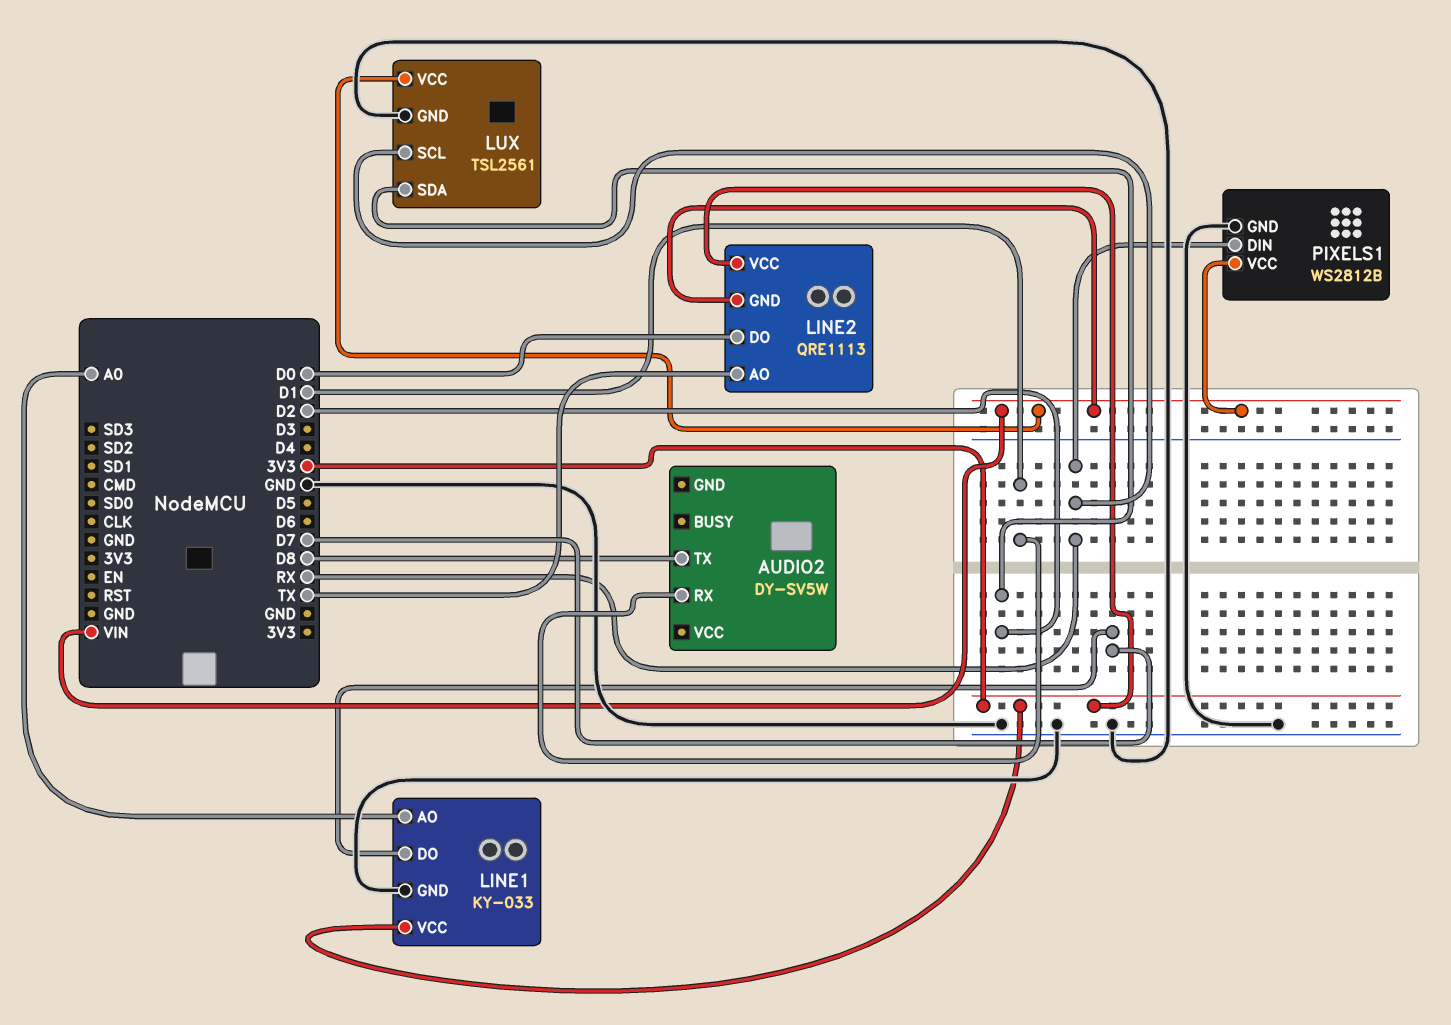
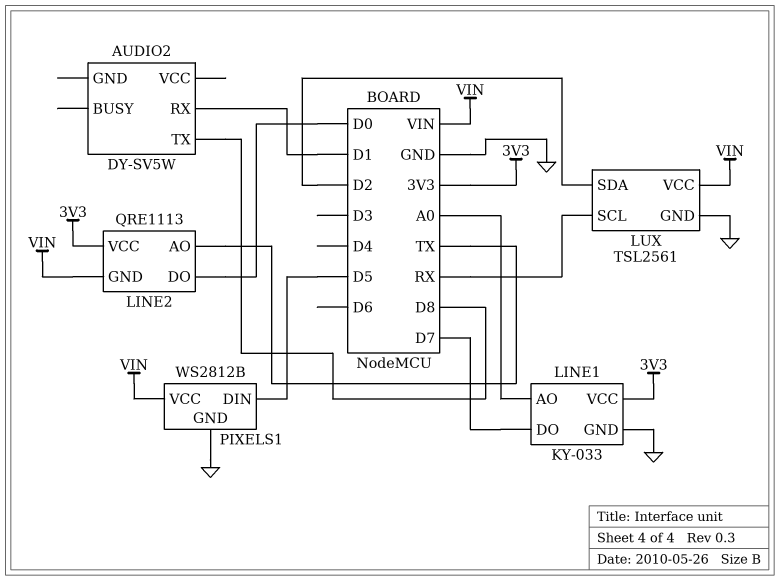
PIXELS1 pin DIN: RX -> D5

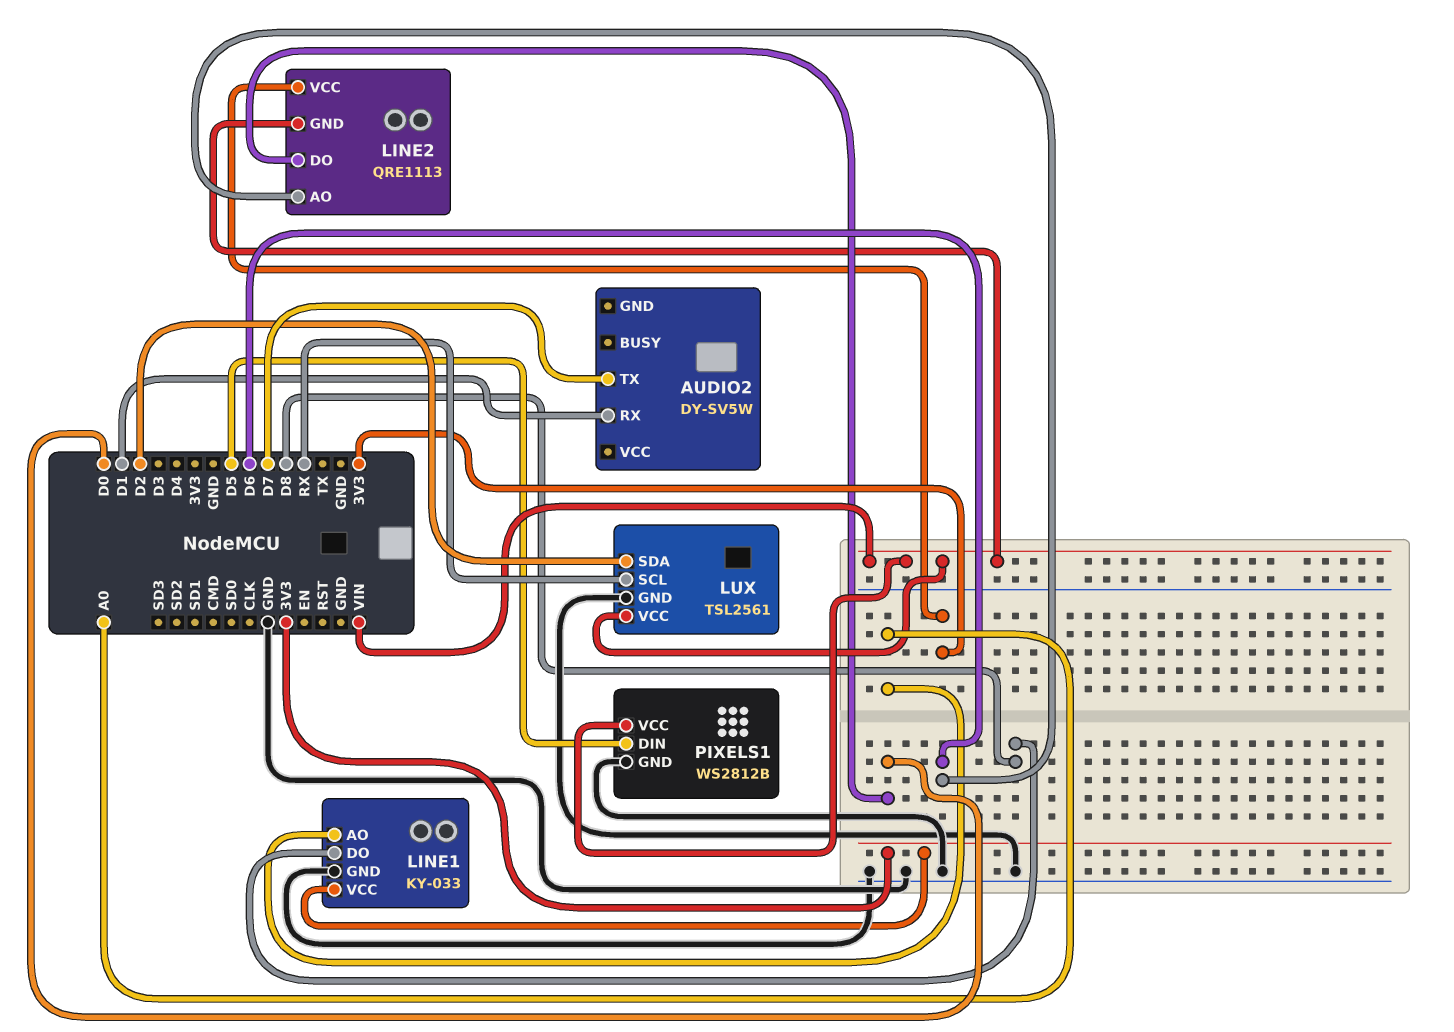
AUDIO2 pin TX: D8 -> D7
LINE1 pin DO: D7 -> D8
LINE2 pin AO: TX -> D6

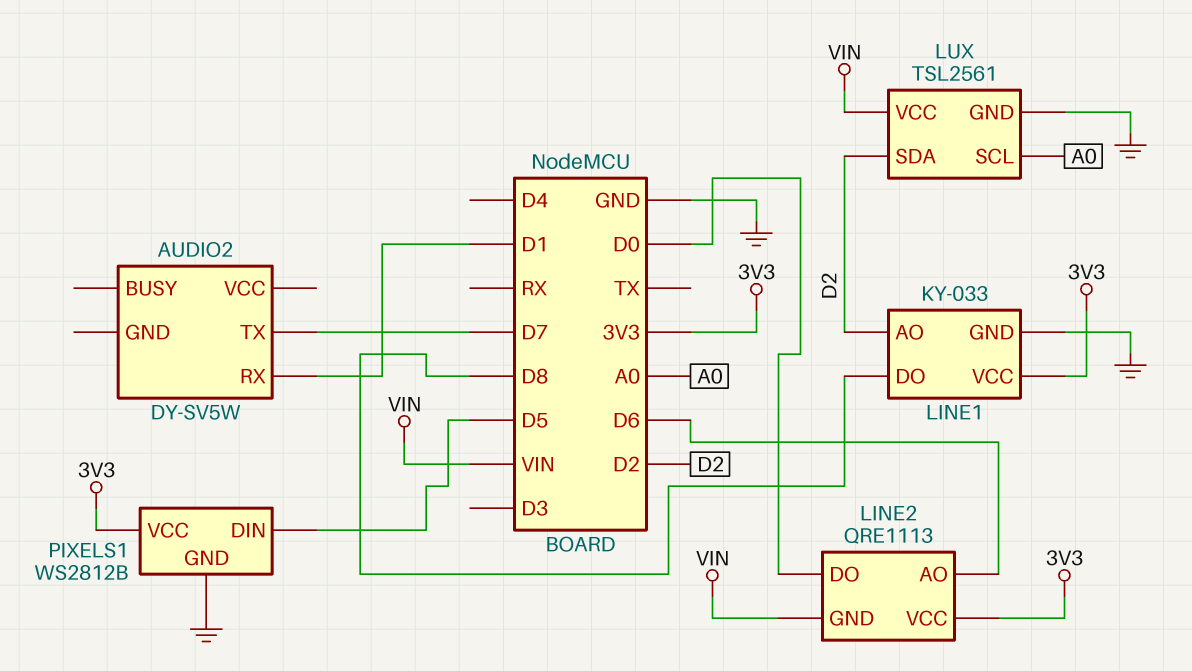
LINE1 pin AO: A0 -> D2
LUX pin SCL: RX -> A0
PIXELS1 pin VCC: VIN -> 3V3

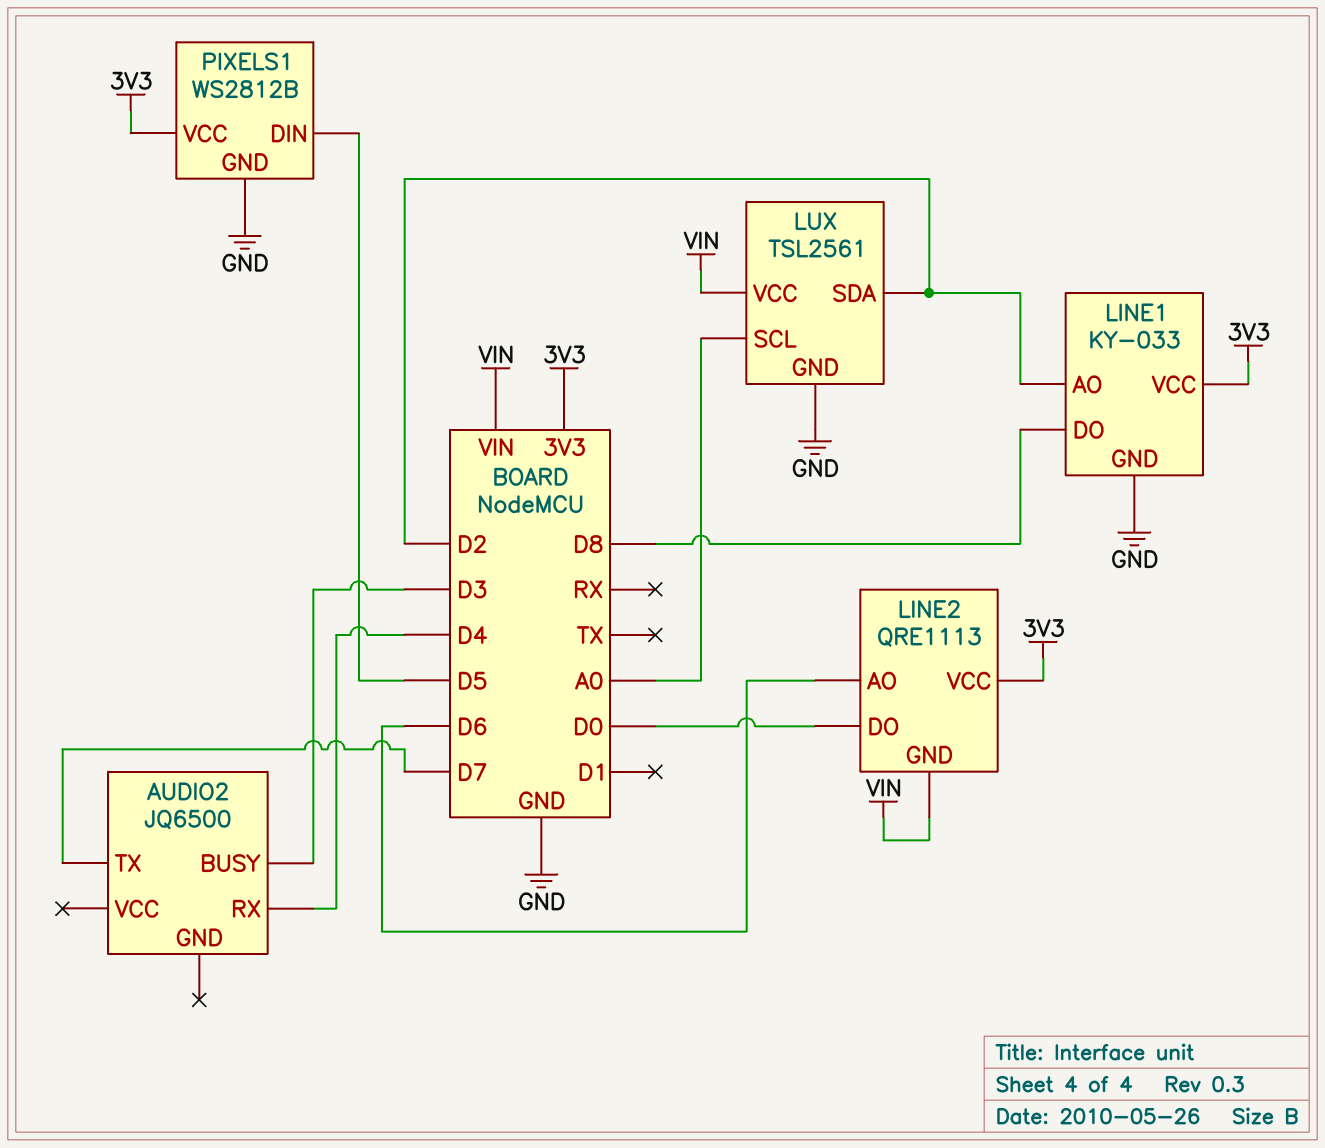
AUDIO2: DY-SV5W -> JQ6500
AUDIO2 pin BUSY: none -> D3
AUDIO2 pin RX: D1 -> D4

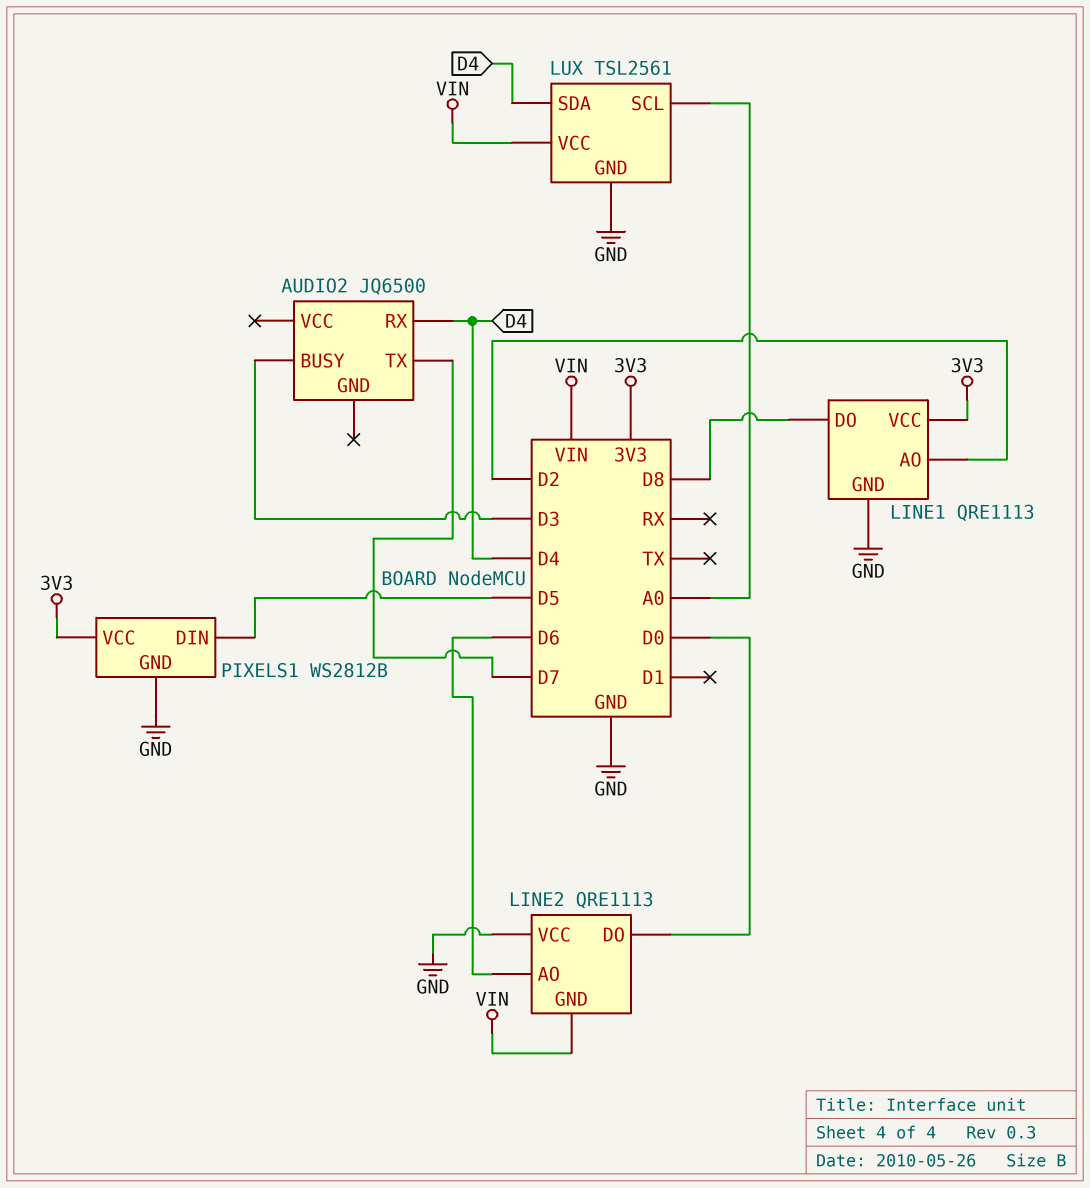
LINE1: KY-033 -> QRE1113
LINE2 pin VCC: 3V3 -> GND
LUX pin SDA: D2 -> D4

